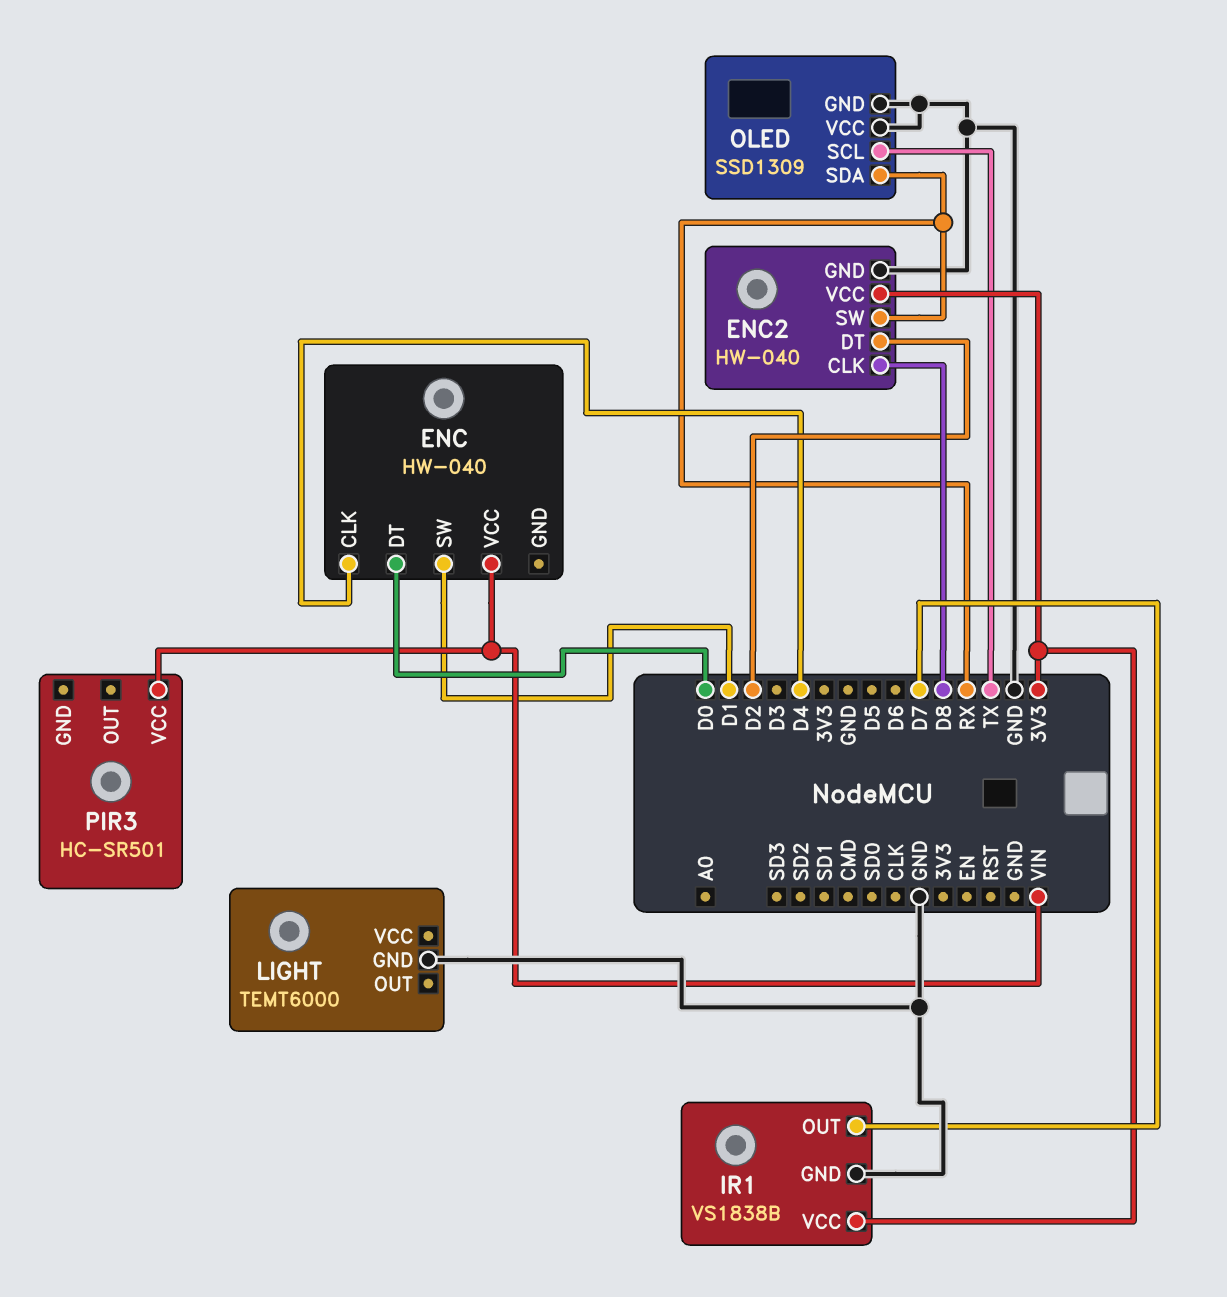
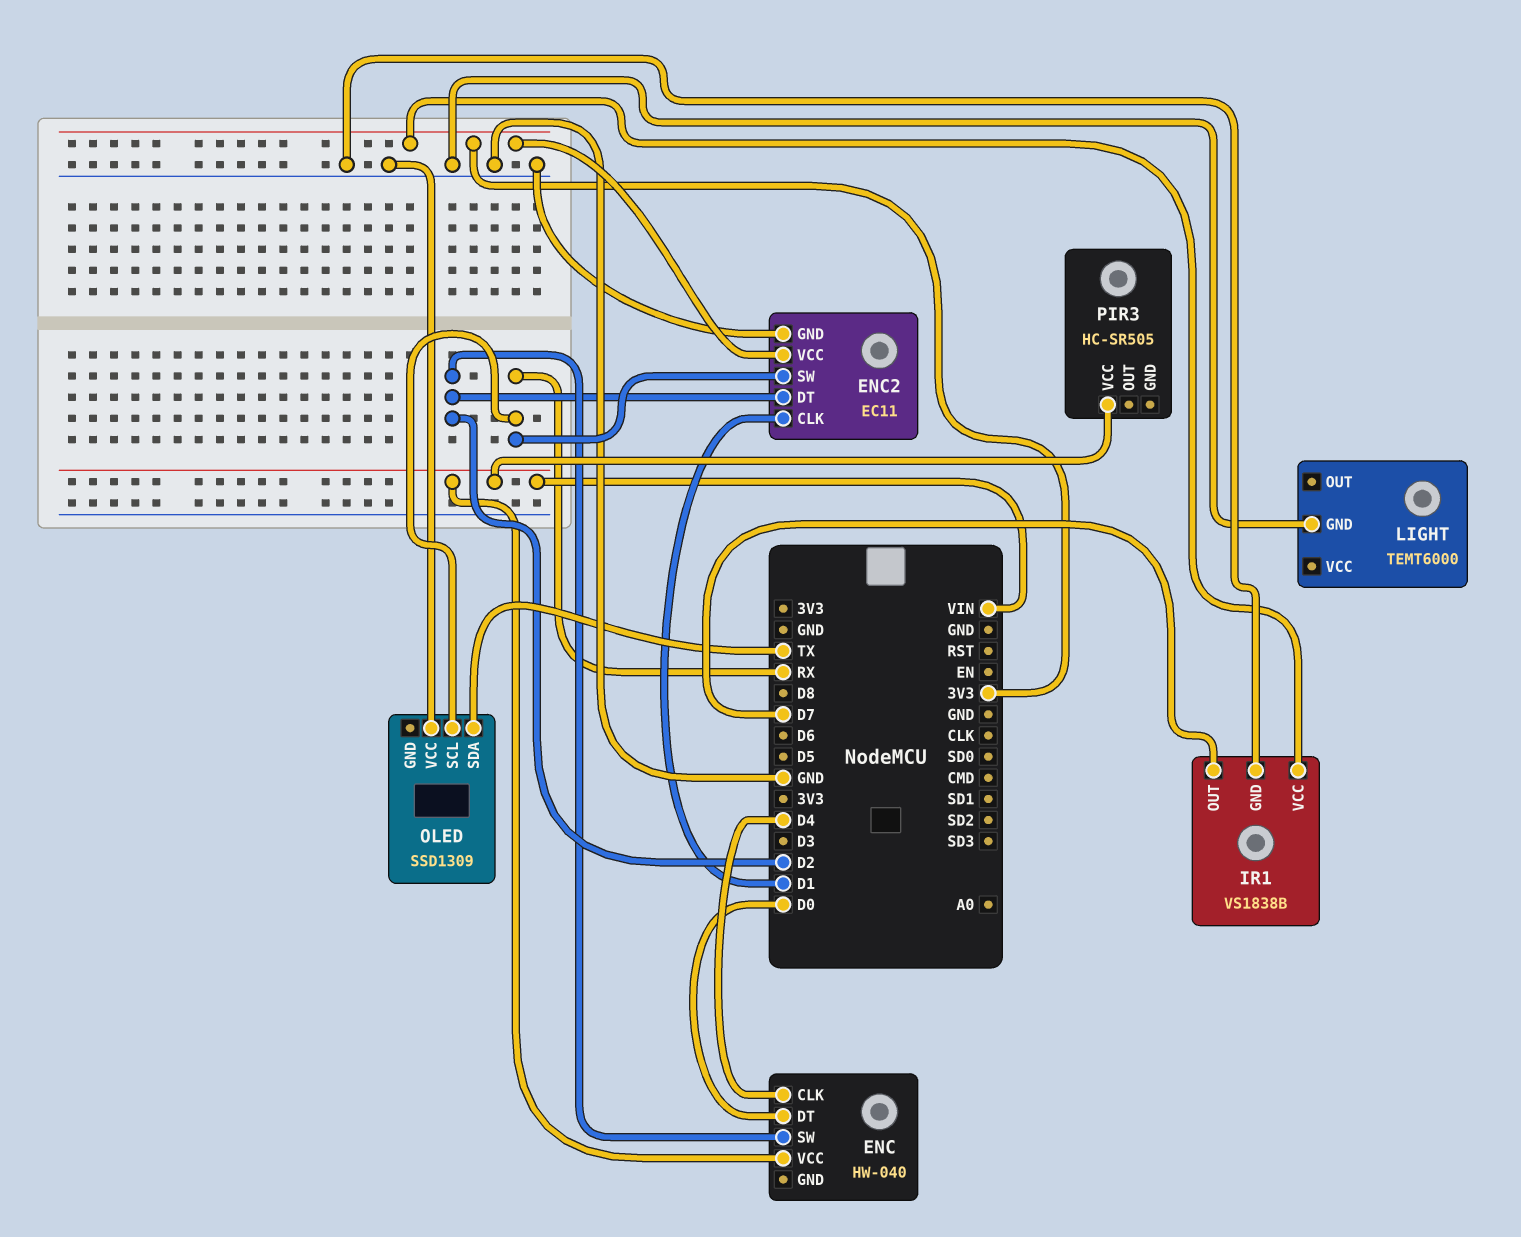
ENC pin SW: D1 -> D2
ENC2: HW-040 -> EC11
ENC2 pin CLK: D8 -> D1
OLED pin GND: GND -> none
OLED pin SCL: TX -> RX
OLED pin SDA: RX -> TX
PIR3: HC-SR501 -> HC-SR505

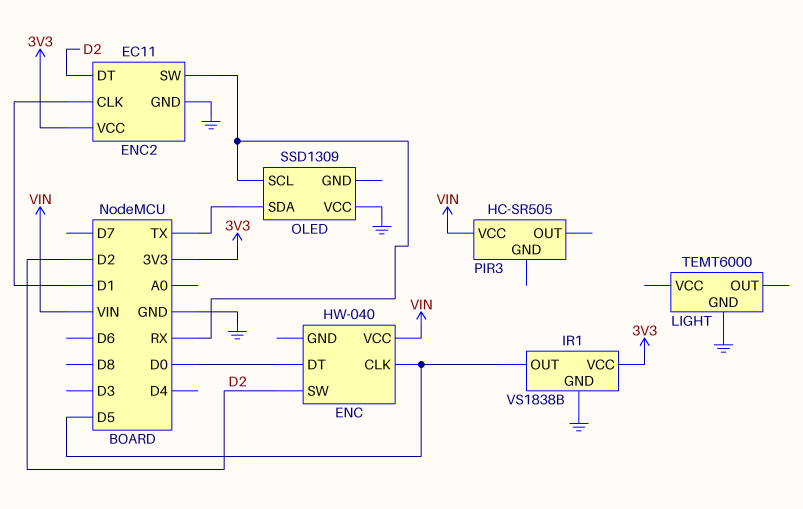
ENC pin CLK: D4 -> D5
IR1 pin OUT: D7 -> D5

